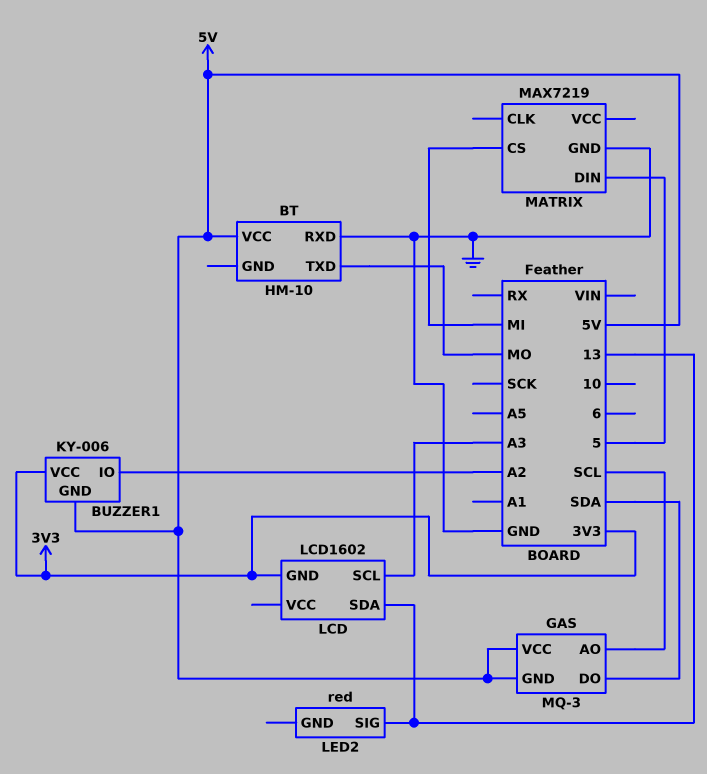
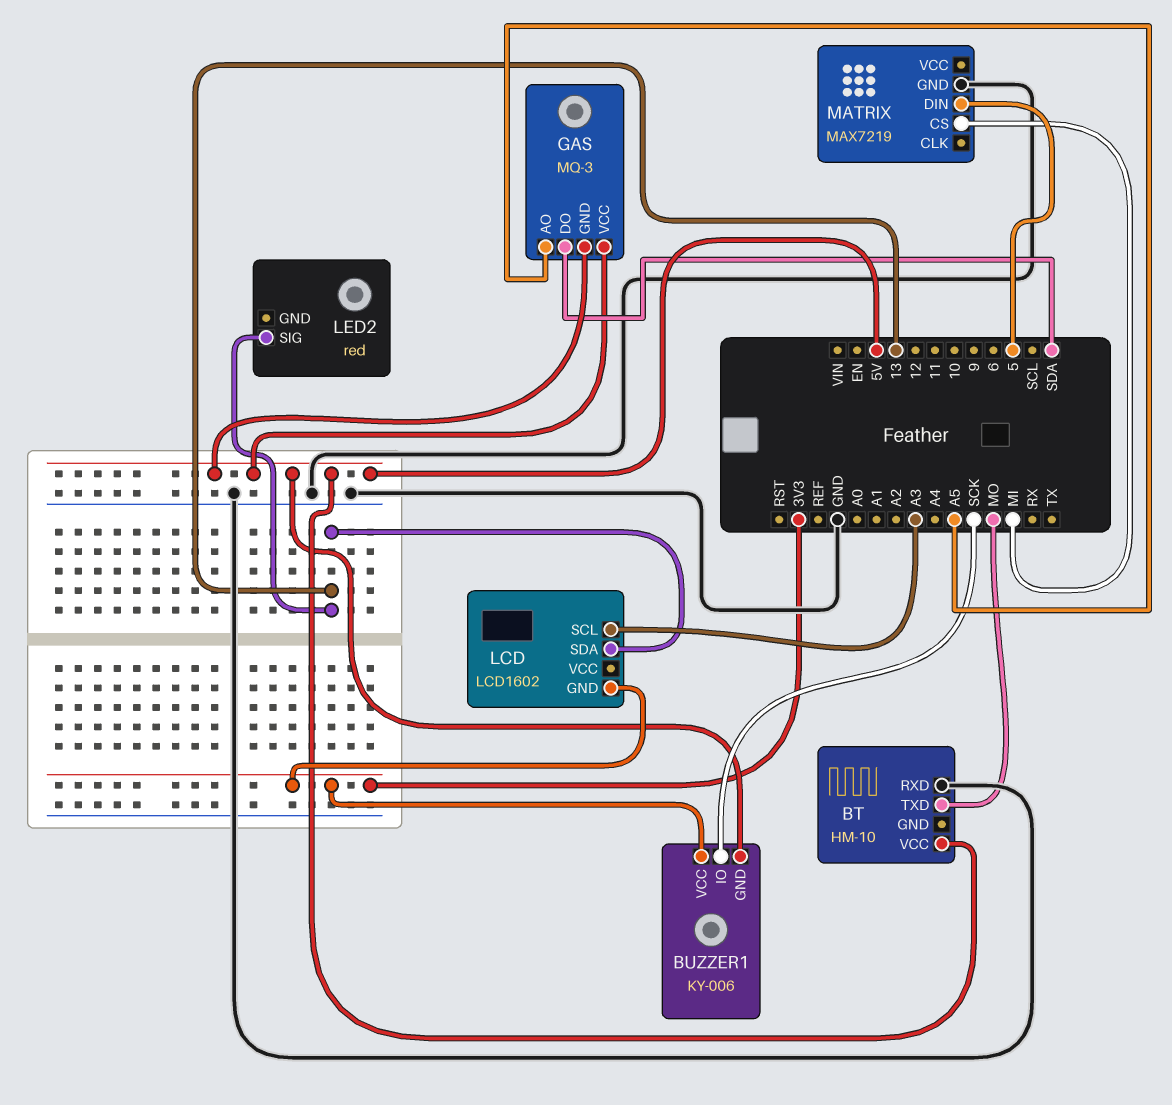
BUZZER1 pin IO: A2 -> SCK
GAS pin AO: SCL -> A5

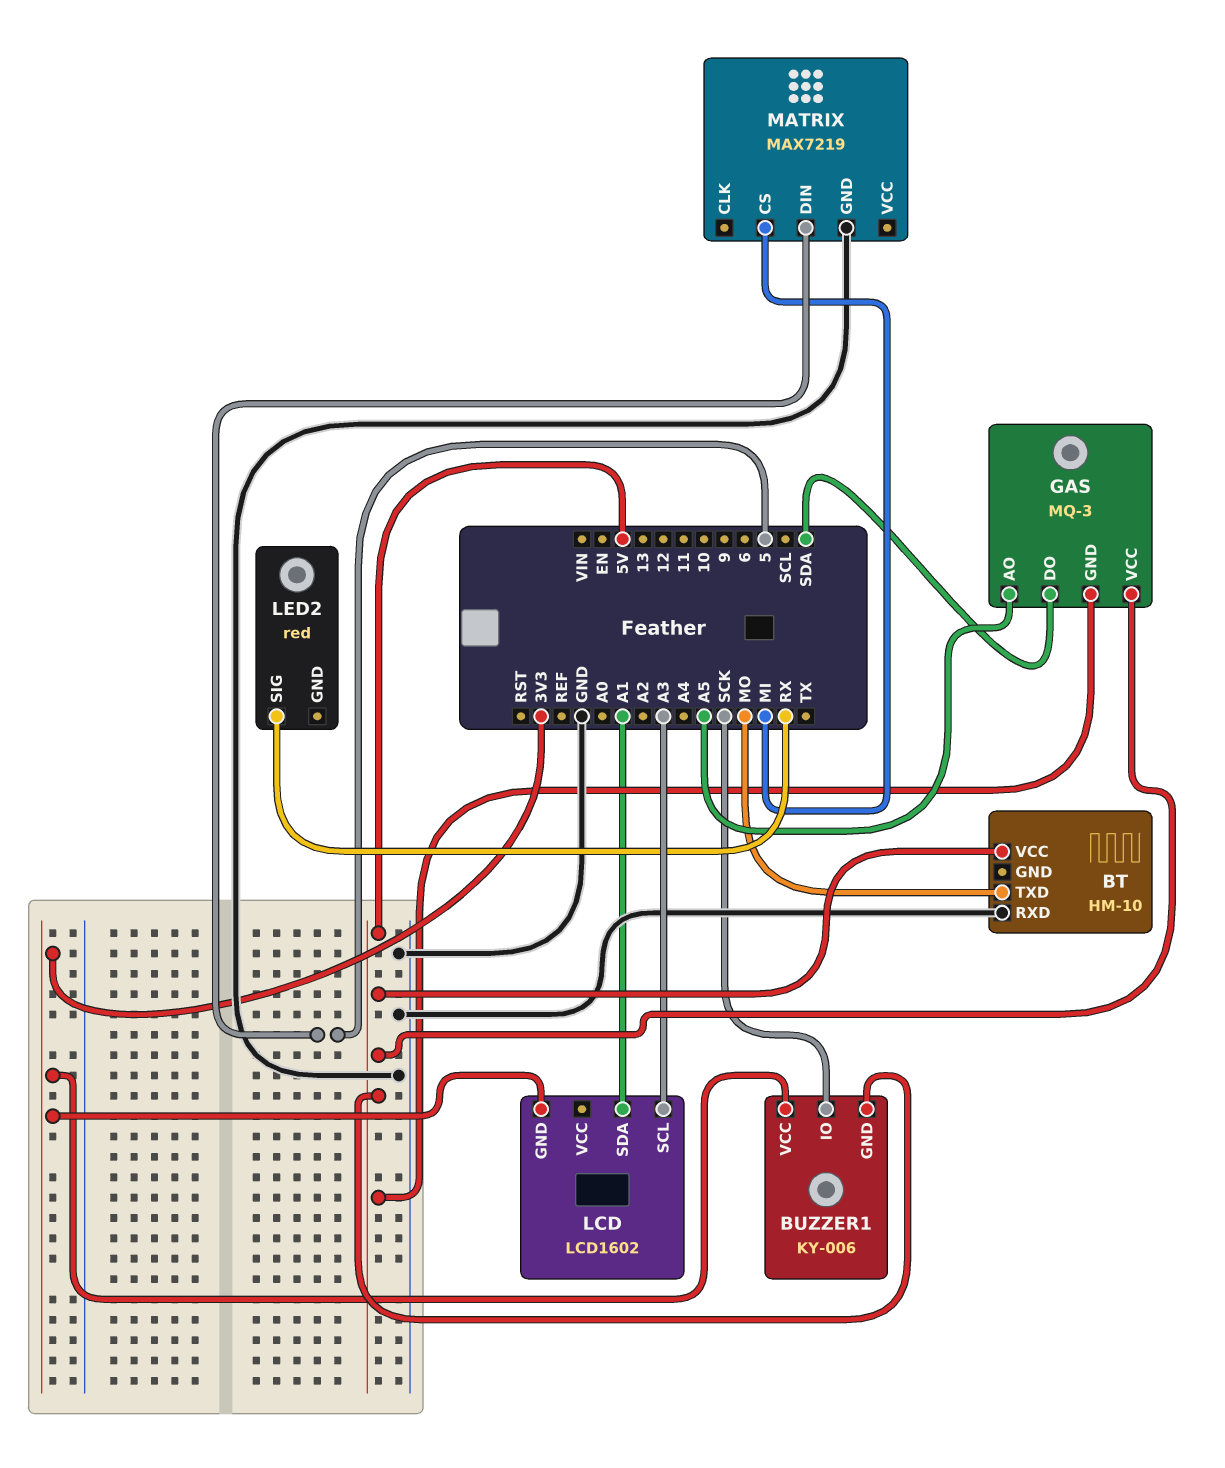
LCD pin SDA: 13 -> A1
LED2 pin SIG: 13 -> RX

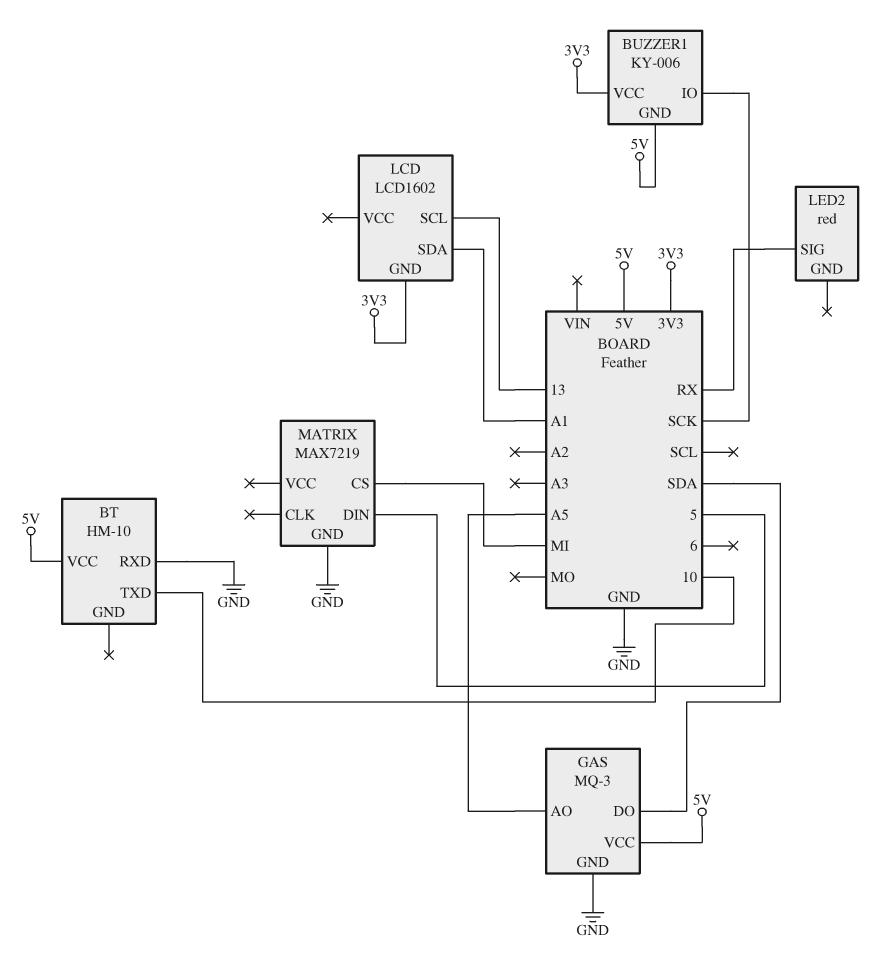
BT pin TXD: MO -> 10
GAS pin GND: 5V -> GND
LCD pin SCL: A3 -> 13

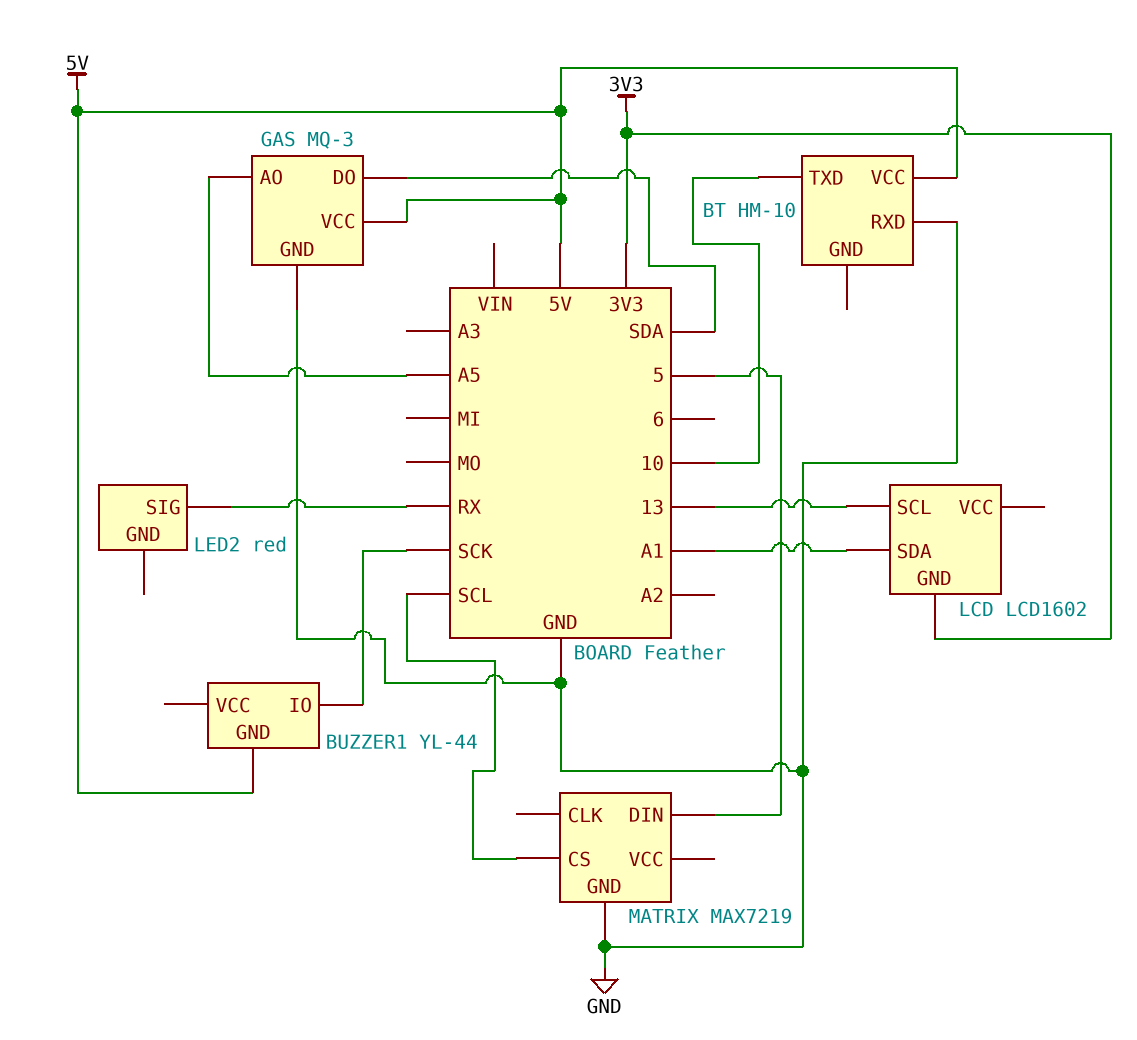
BUZZER1: KY-006 -> YL-44
BUZZER1 pin VCC: 3V3 -> none
MATRIX pin CS: MI -> SCL

